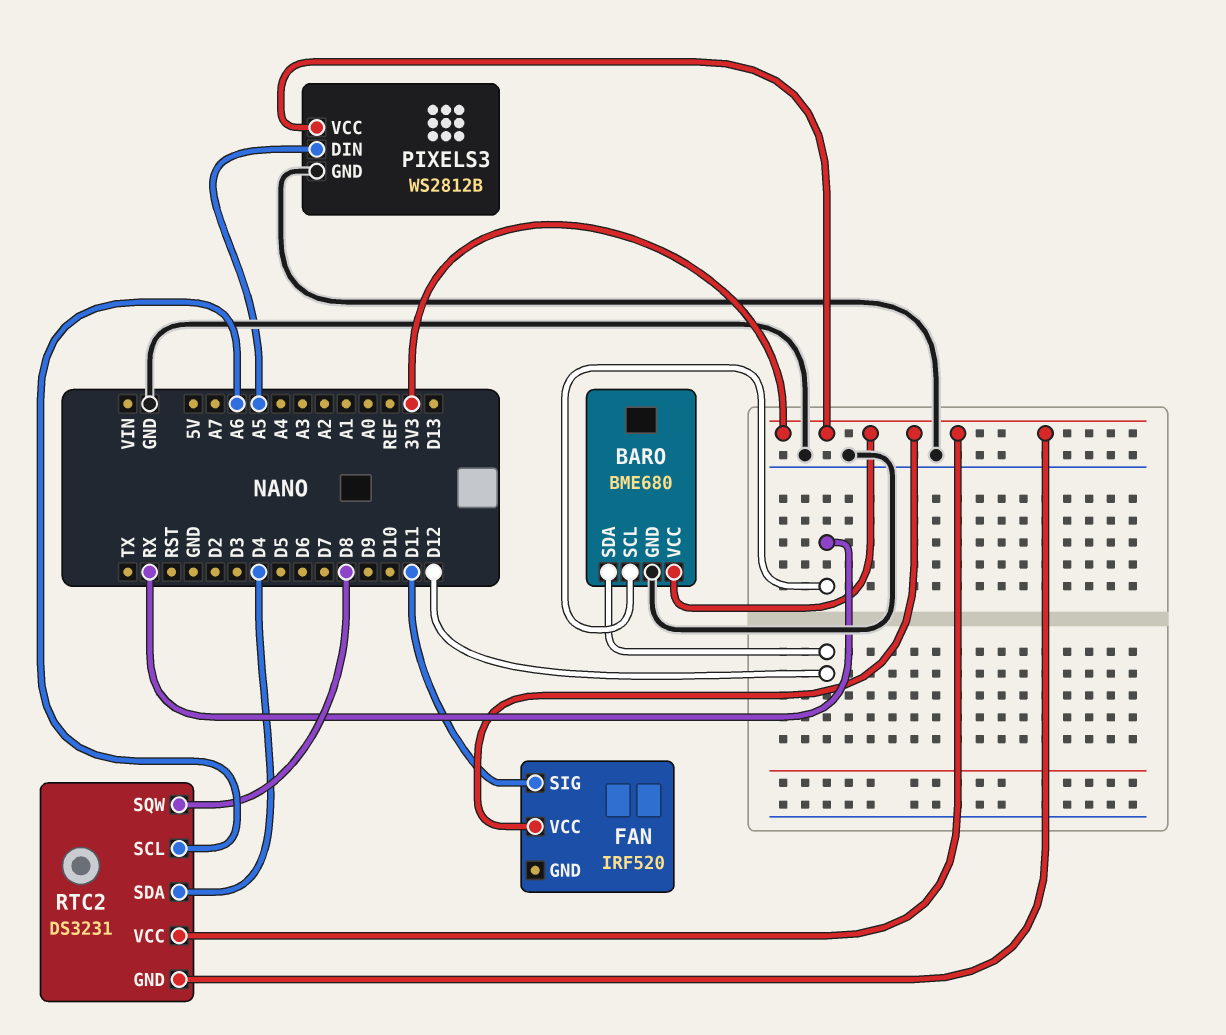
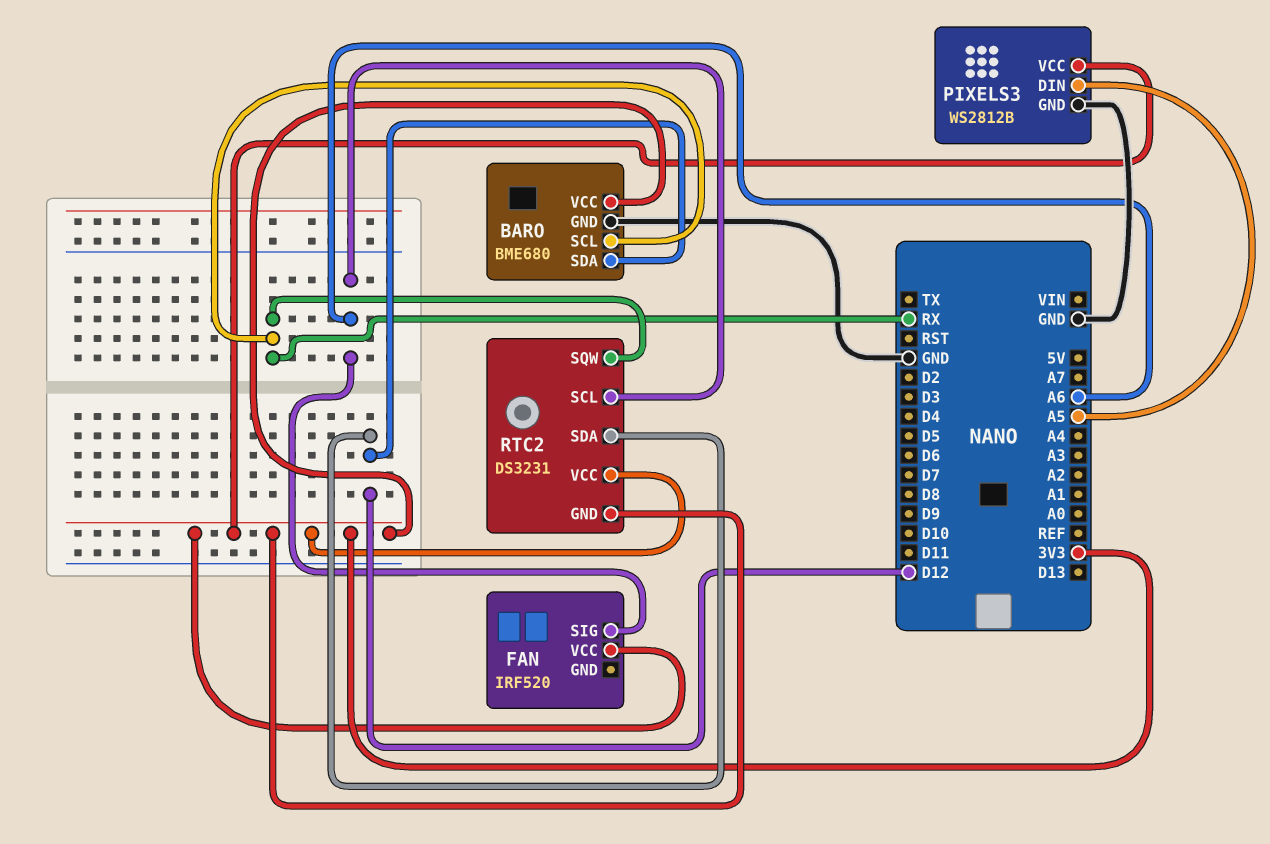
FAN pin SIG: D11 -> A6
RTC2 pin SDA: D4 -> D12
RTC2 pin SQW: D8 -> RX

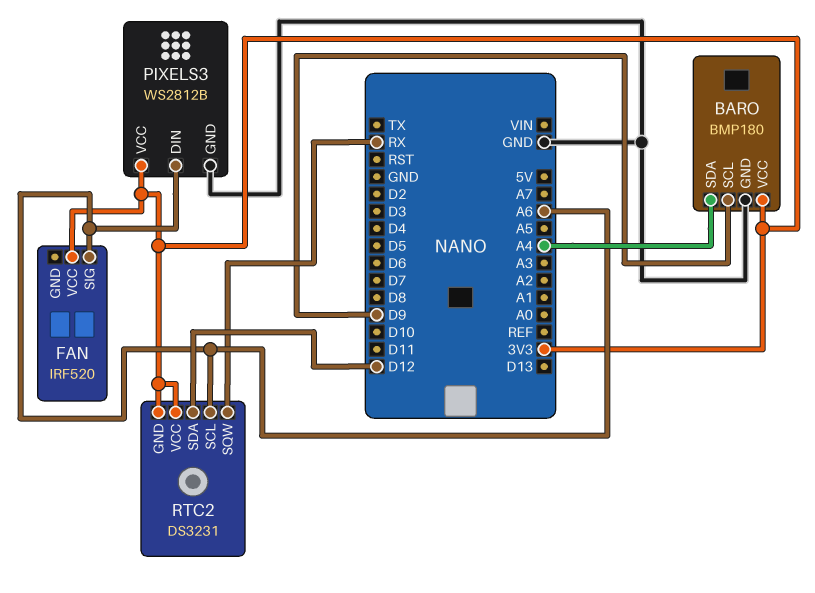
BARO: BME680 -> BMP180
BARO pin SCL: RX -> D9
BARO pin SDA: D12 -> A4
PIXELS3 pin DIN: A5 -> A6

